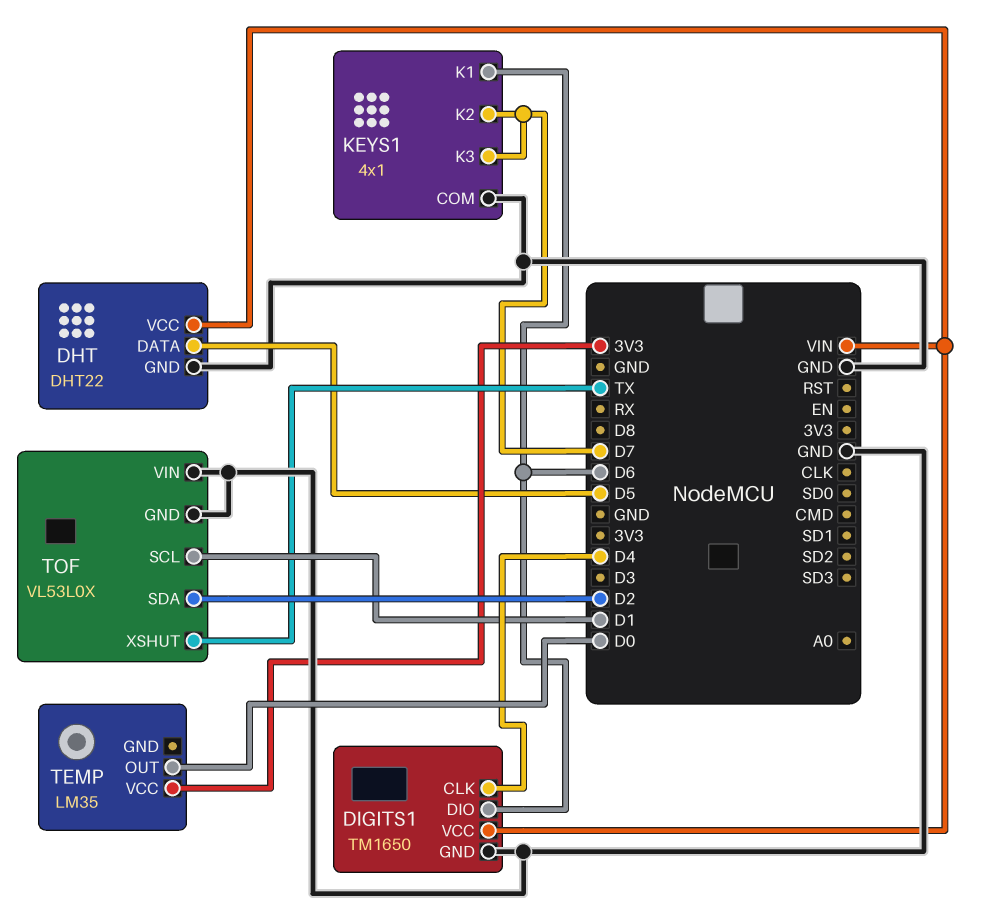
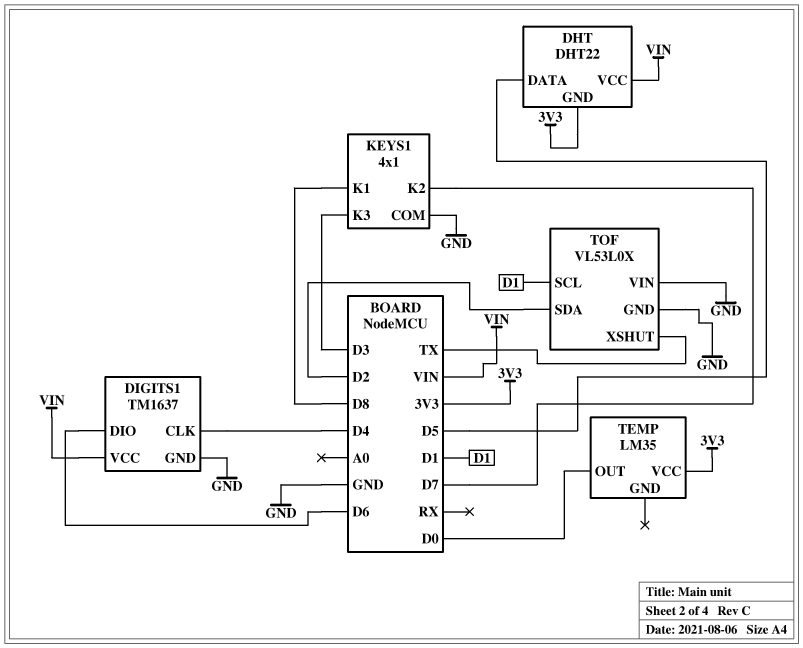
DHT pin GND: GND -> 3V3
DIGITS1: TM1650 -> TM1637
KEYS1 pin K1: D6 -> D8
KEYS1 pin K3: D7 -> D3

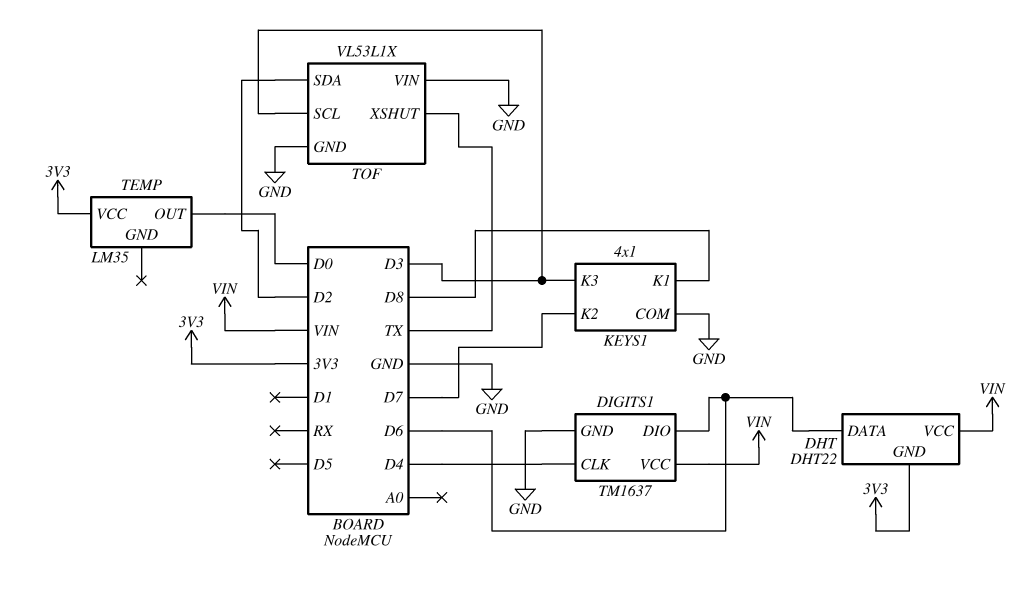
DHT pin DATA: D5 -> D6
TOF: VL53L0X -> VL53L1X
TOF pin SCL: D1 -> D3

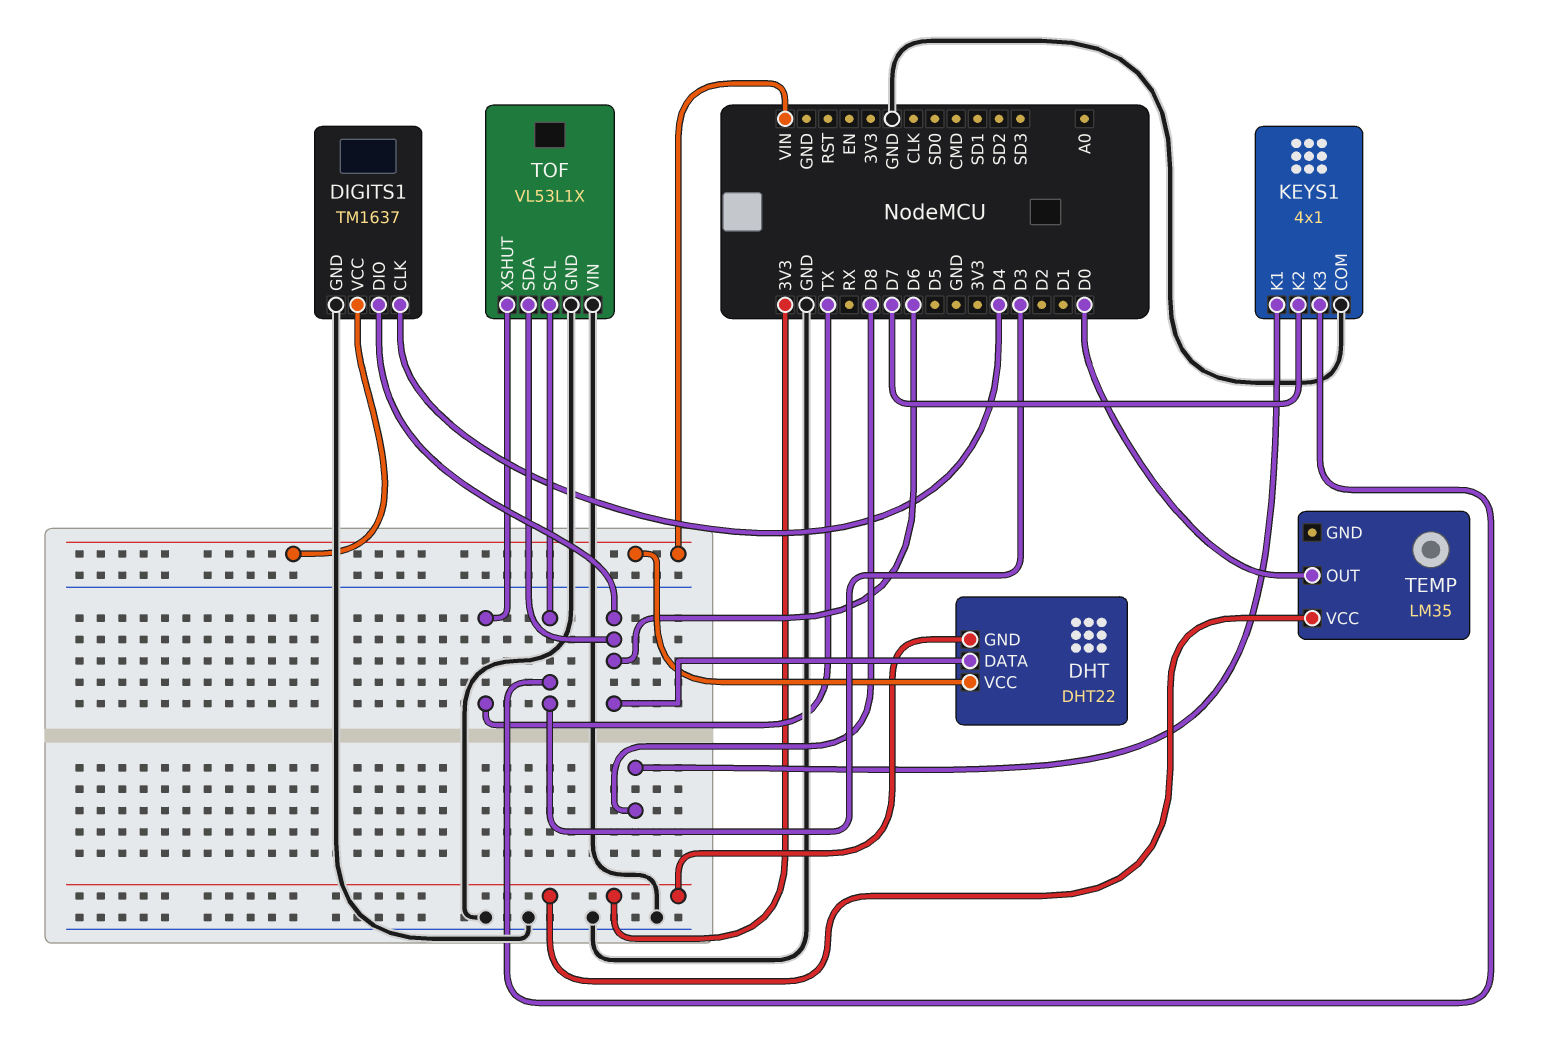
TOF pin SDA: D2 -> D6

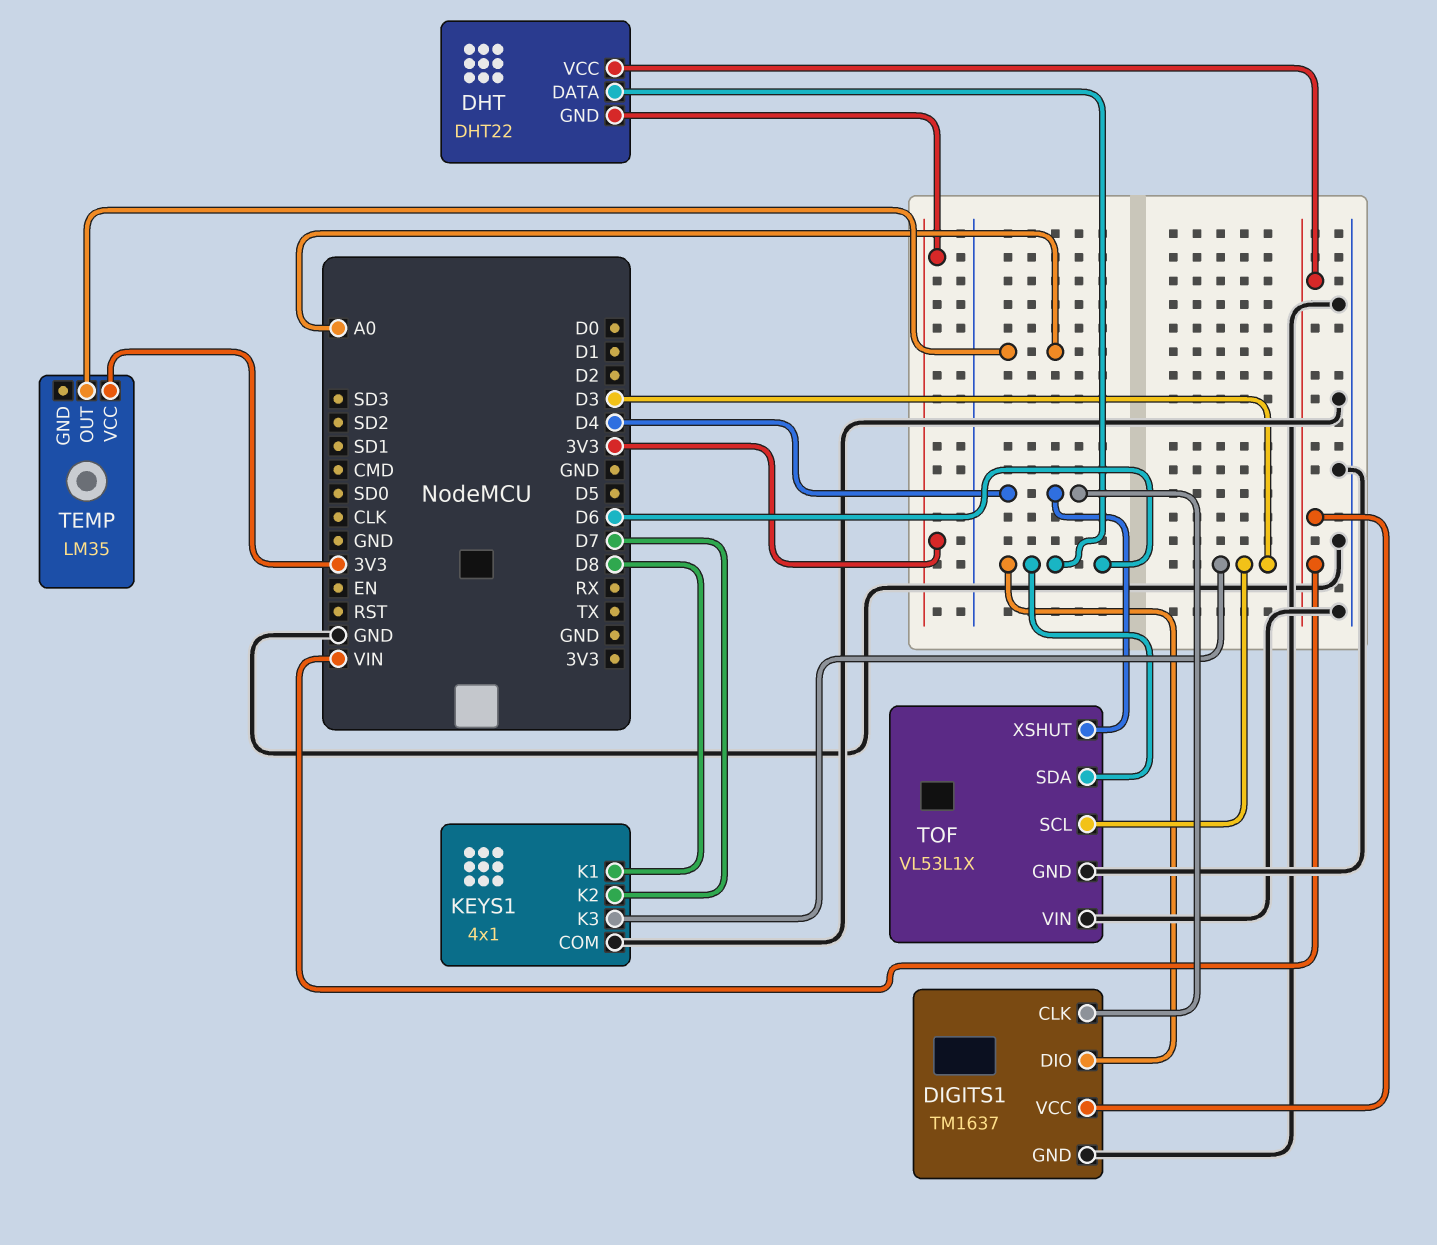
TEMP pin OUT: D0 -> A0
TOF pin XSHUT: TX -> D4

